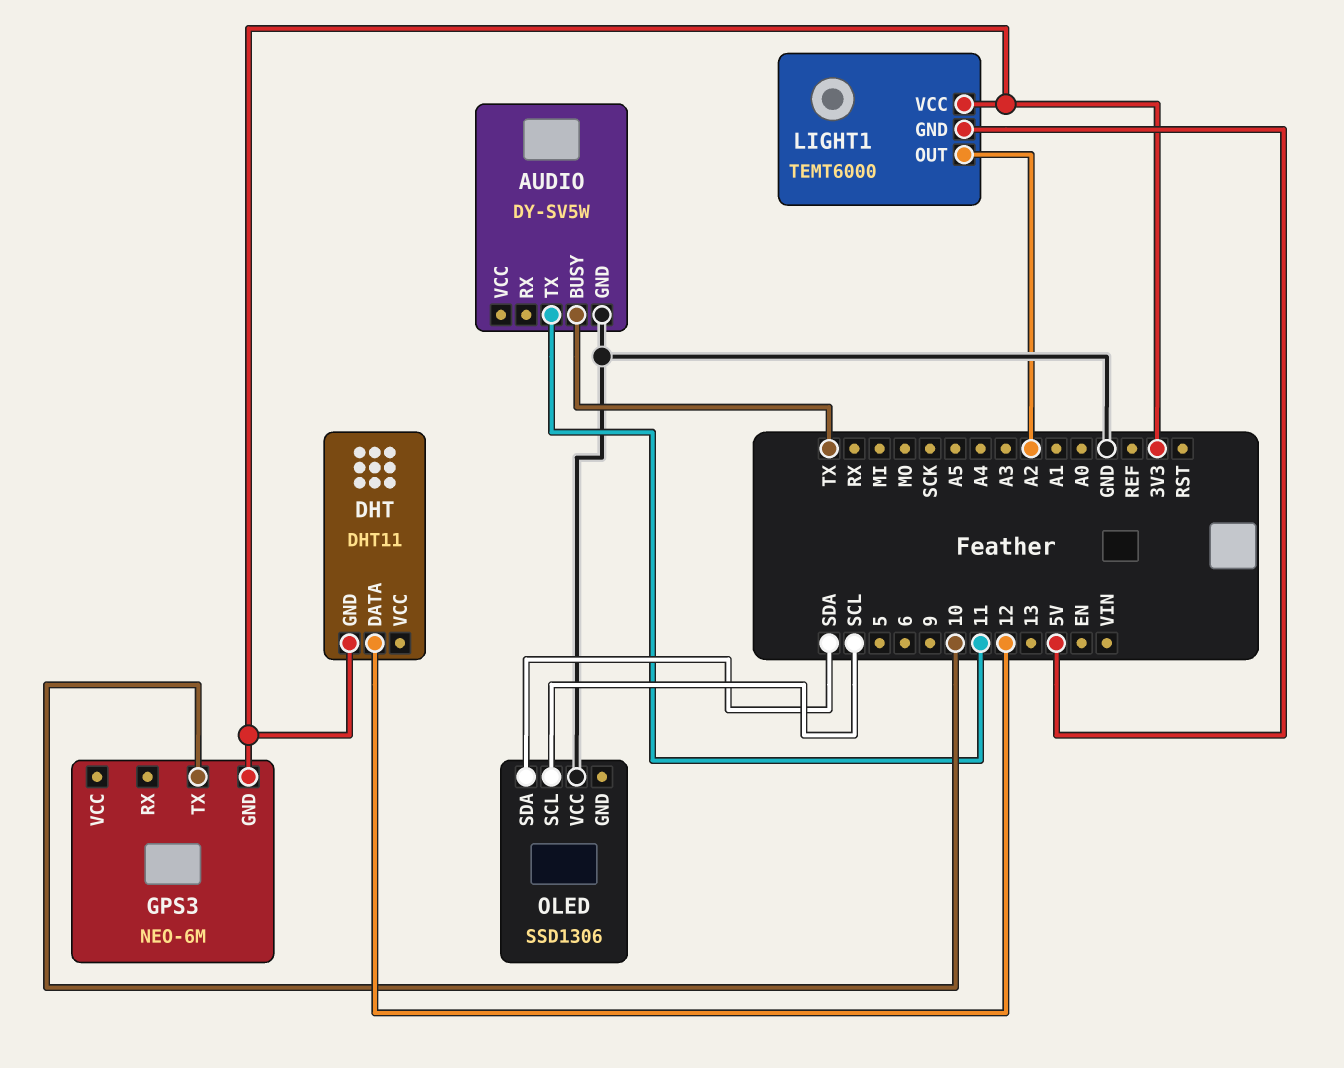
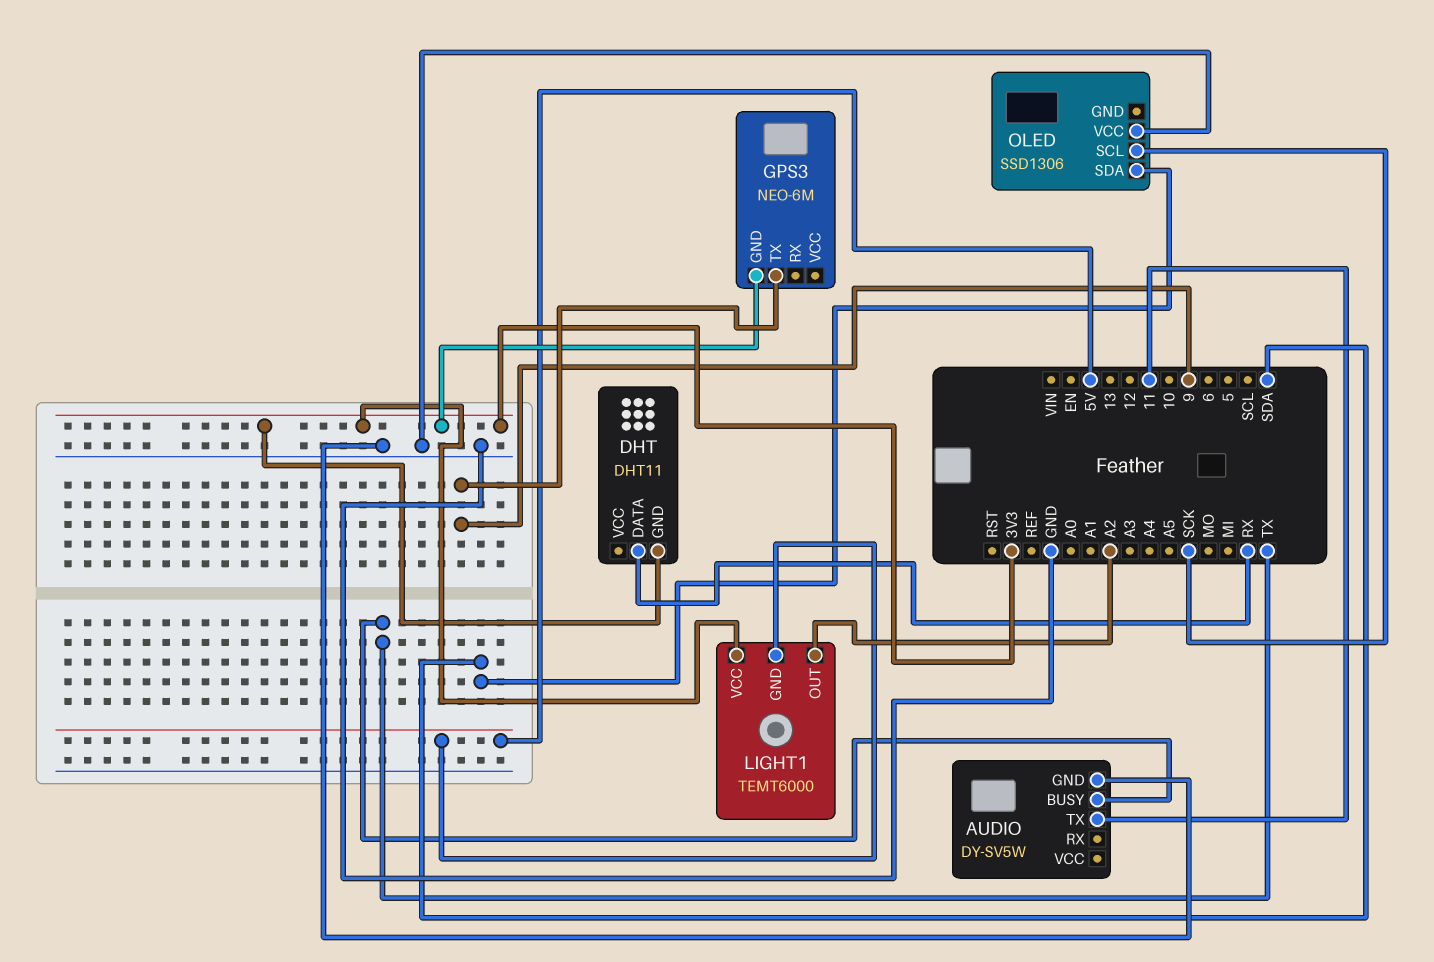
DHT pin DATA: 12 -> RX
GPS3 pin TX: 10 -> 9
OLED pin SCL: SCL -> SCK

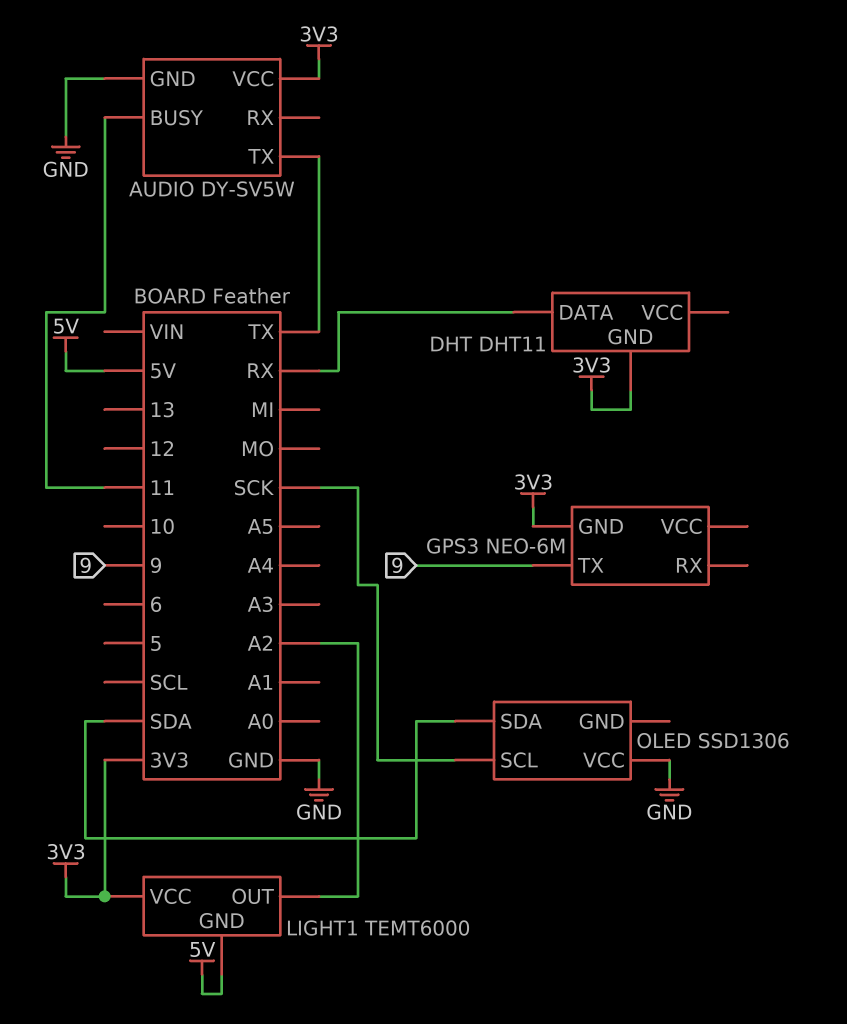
AUDIO pin BUSY: TX -> 11
AUDIO pin TX: 11 -> TX
AUDIO pin VCC: none -> 3V3

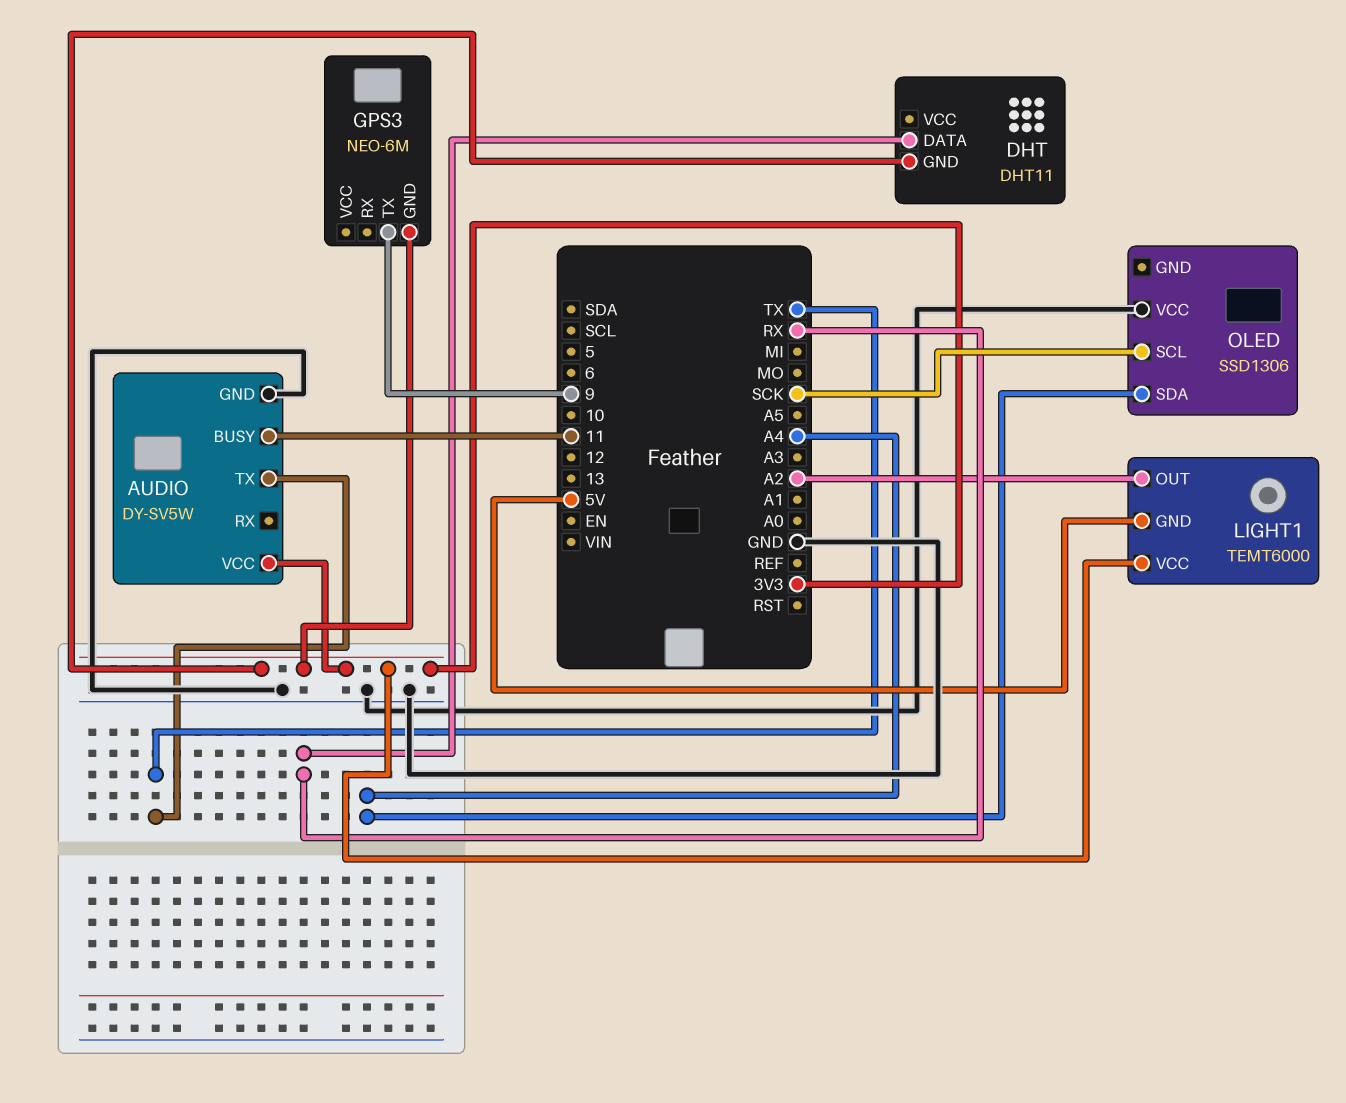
OLED pin SDA: SDA -> A4

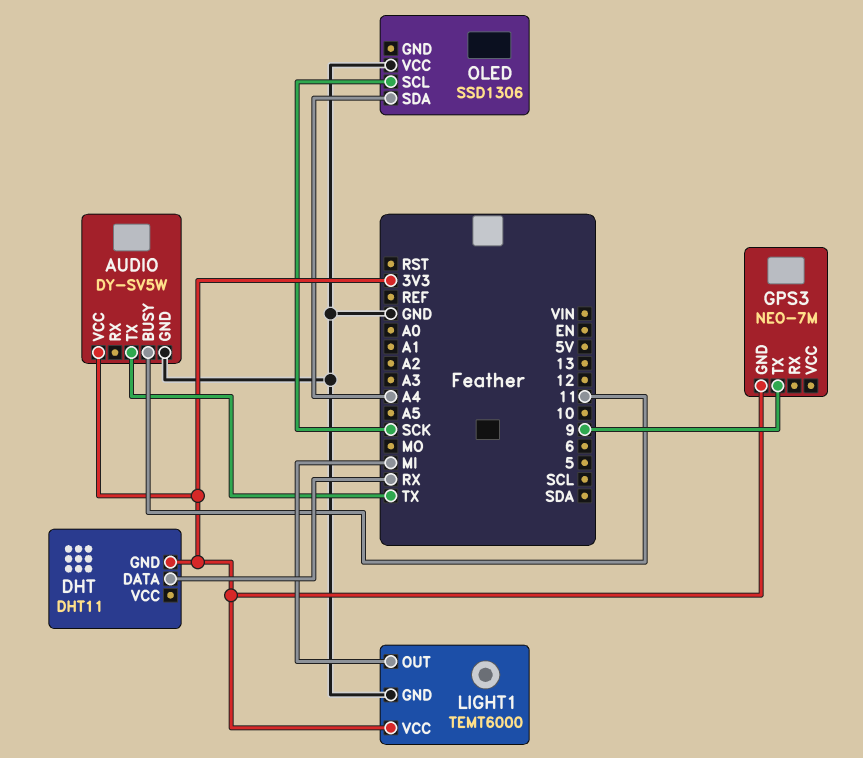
GPS3: NEO-6M -> NEO-7M
LIGHT1 pin GND: 5V -> GND
LIGHT1 pin OUT: A2 -> MI

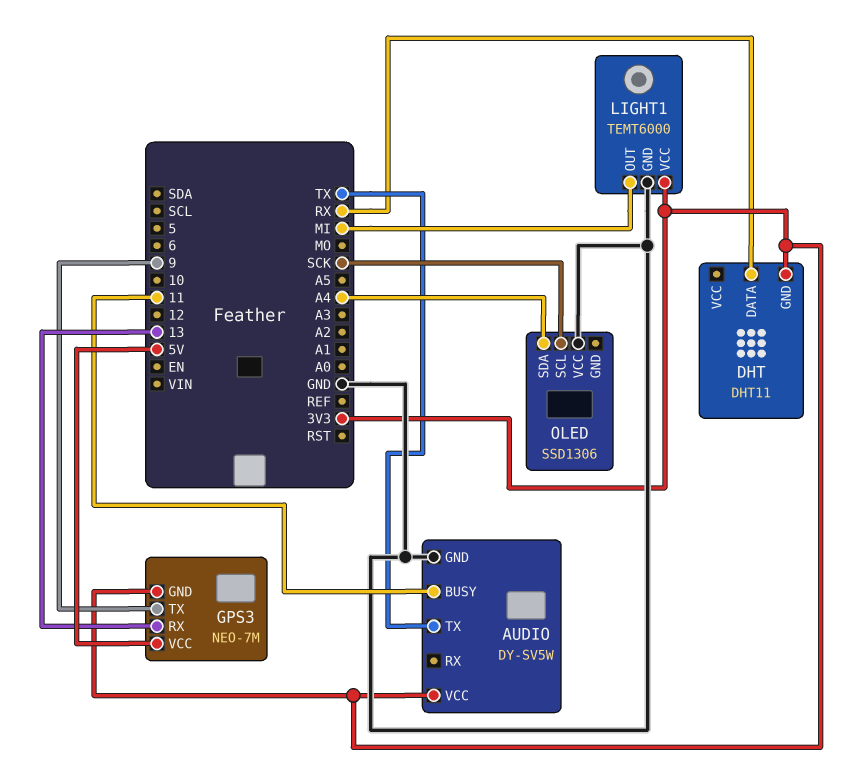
GPS3 pin RX: none -> 13
GPS3 pin VCC: none -> 5V

